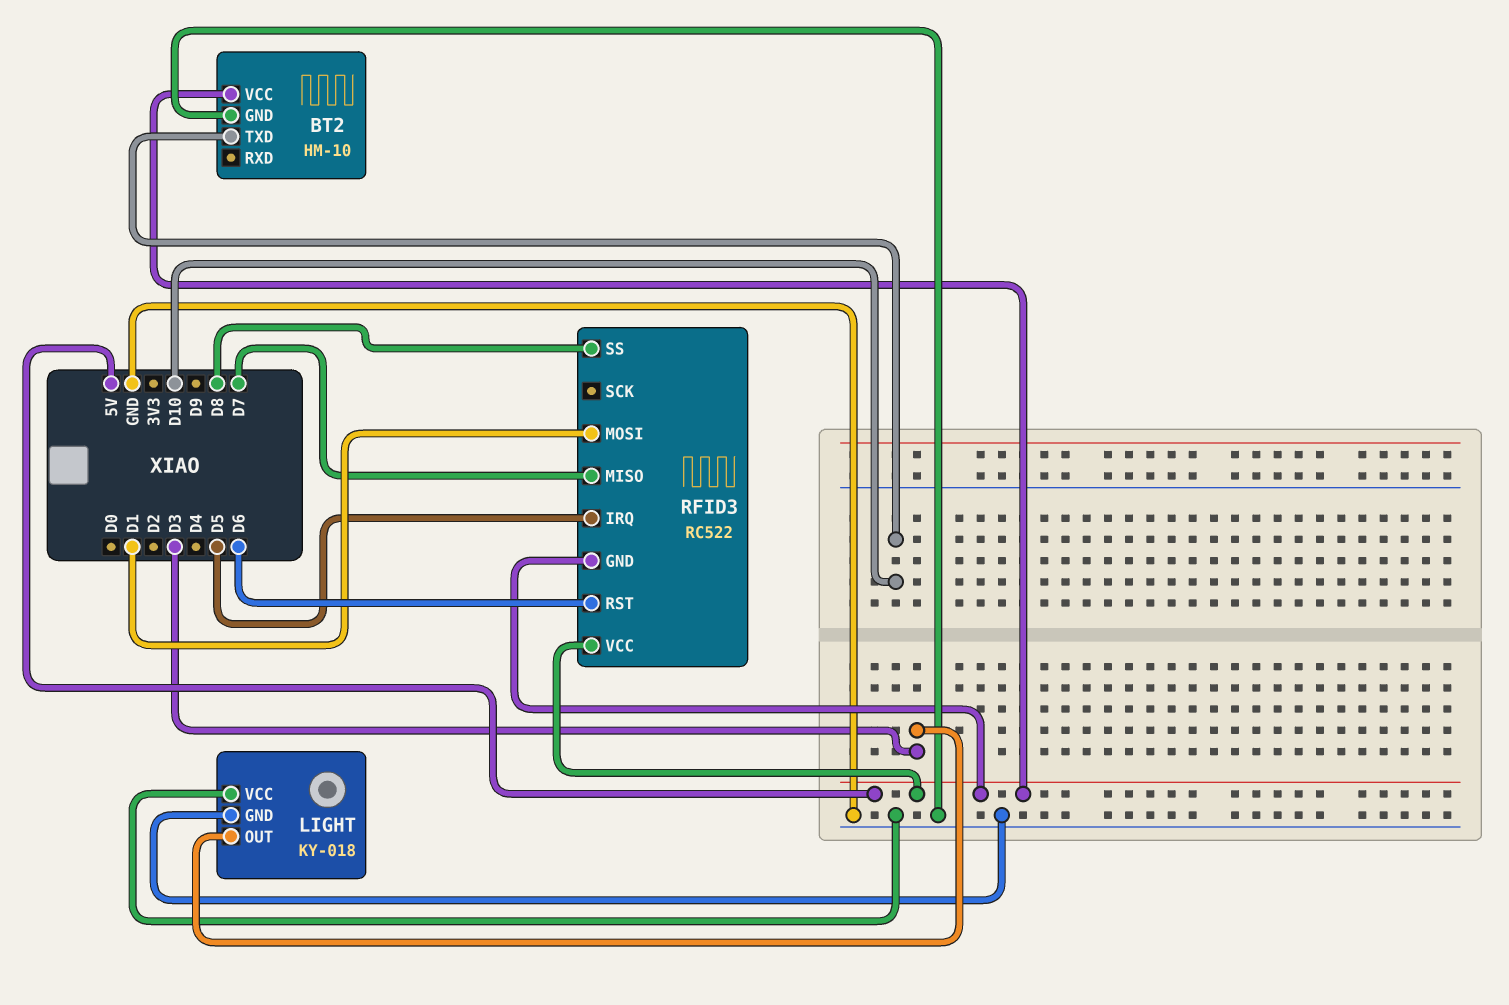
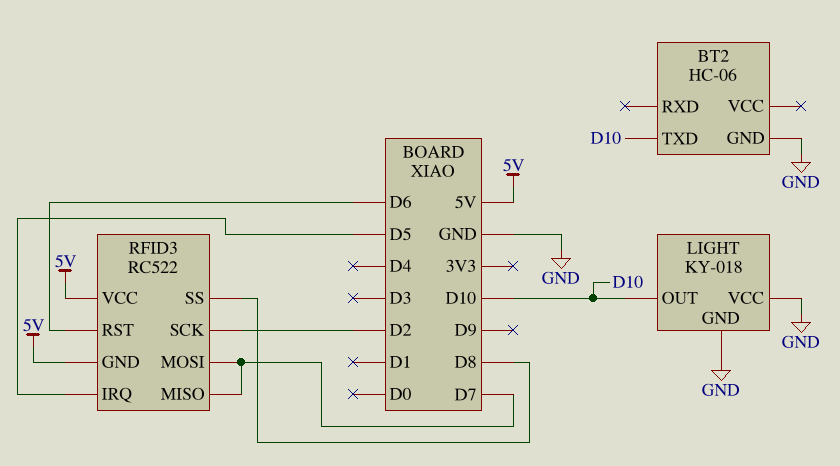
BT2: HM-10 -> HC-06
BT2 pin VCC: 5V -> none
LIGHT pin OUT: D3 -> D10
RFID3 pin MOSI: D1 -> D7
RFID3 pin SCK: none -> D2

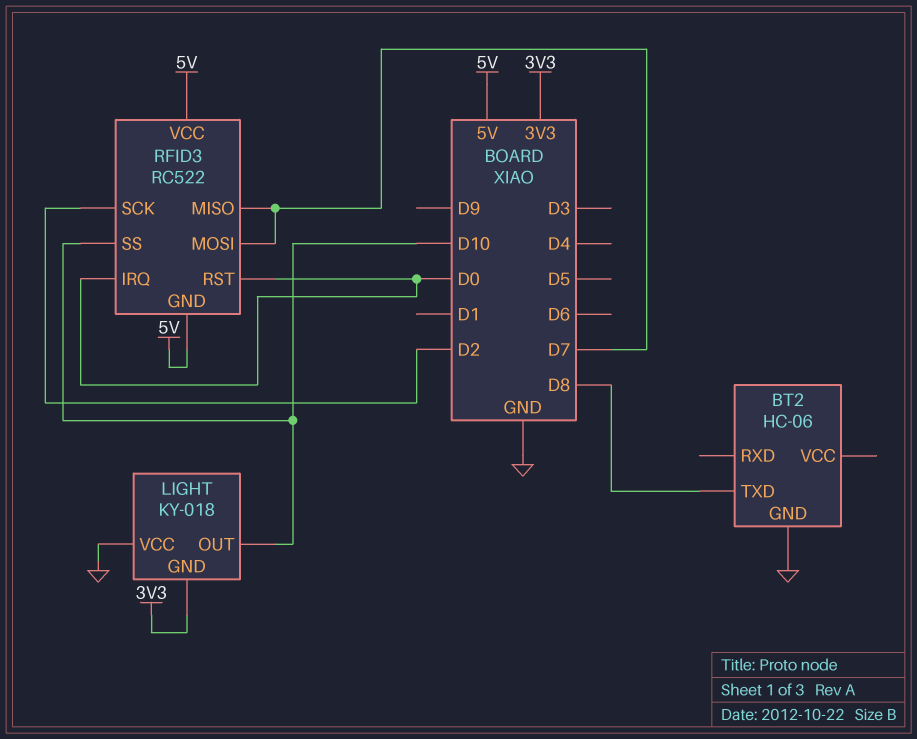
BT2 pin TXD: D10 -> D8
LIGHT pin GND: GND -> 3V3
RFID3 pin IRQ: D5 -> D0
RFID3 pin RST: D6 -> D0
RFID3 pin SS: D8 -> D10

